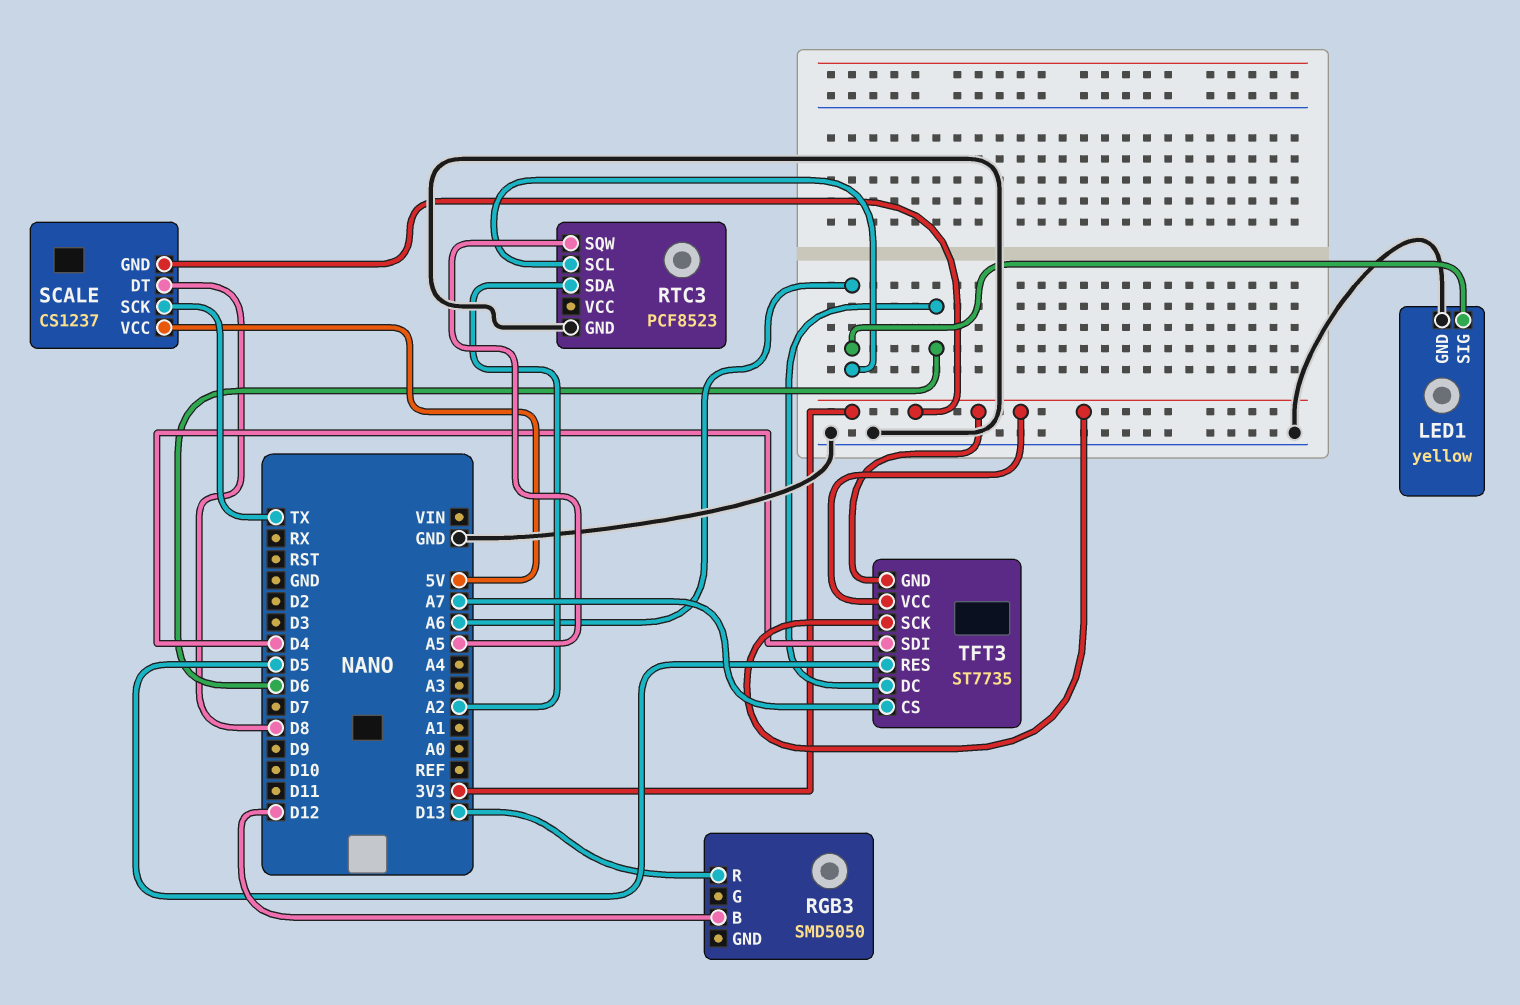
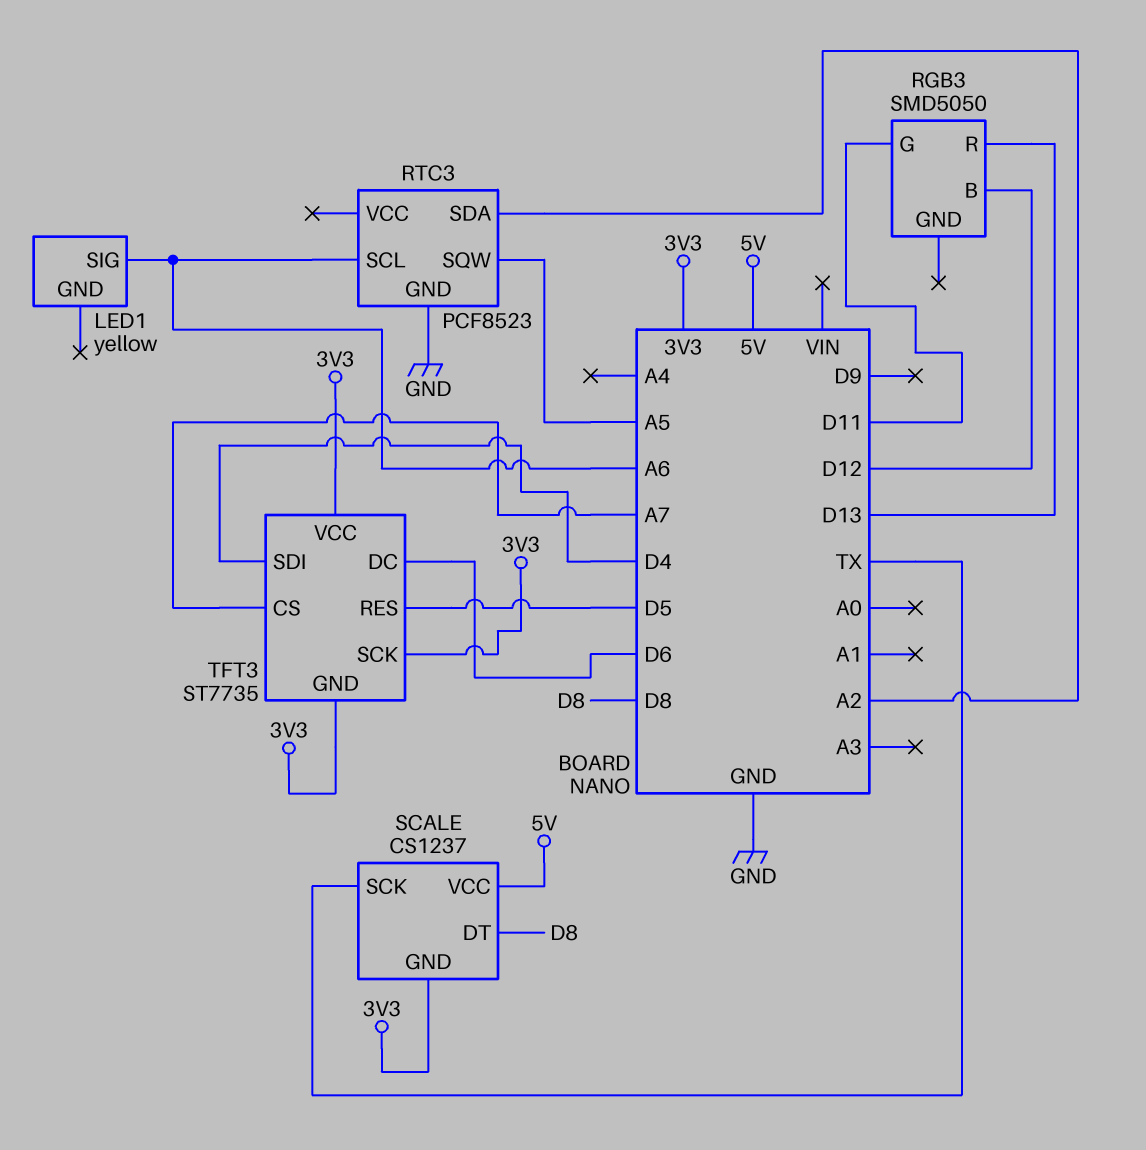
LED1 pin GND: GND -> none
RGB3 pin G: none -> D11

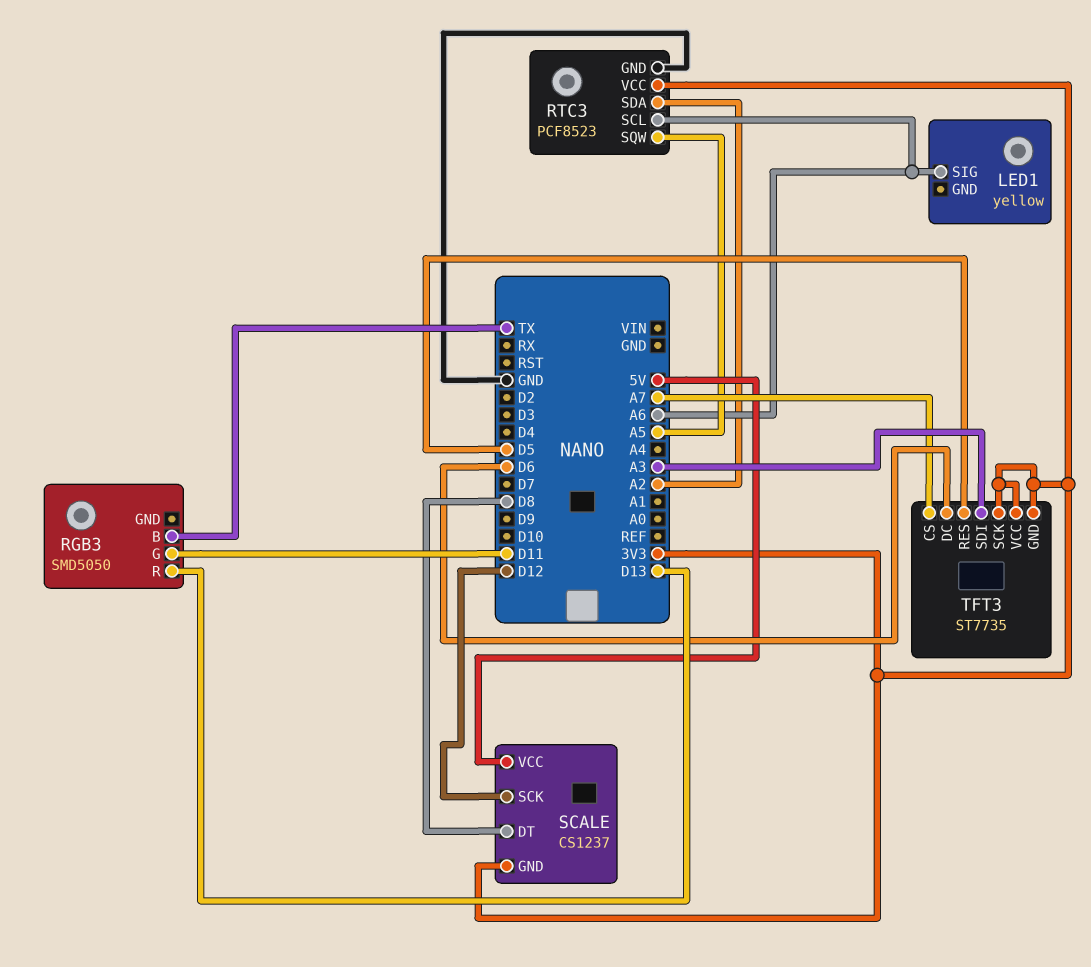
RGB3 pin B: D12 -> TX
RTC3 pin VCC: none -> 3V3
SCALE pin SCK: TX -> D12
TFT3 pin SDI: D4 -> A3

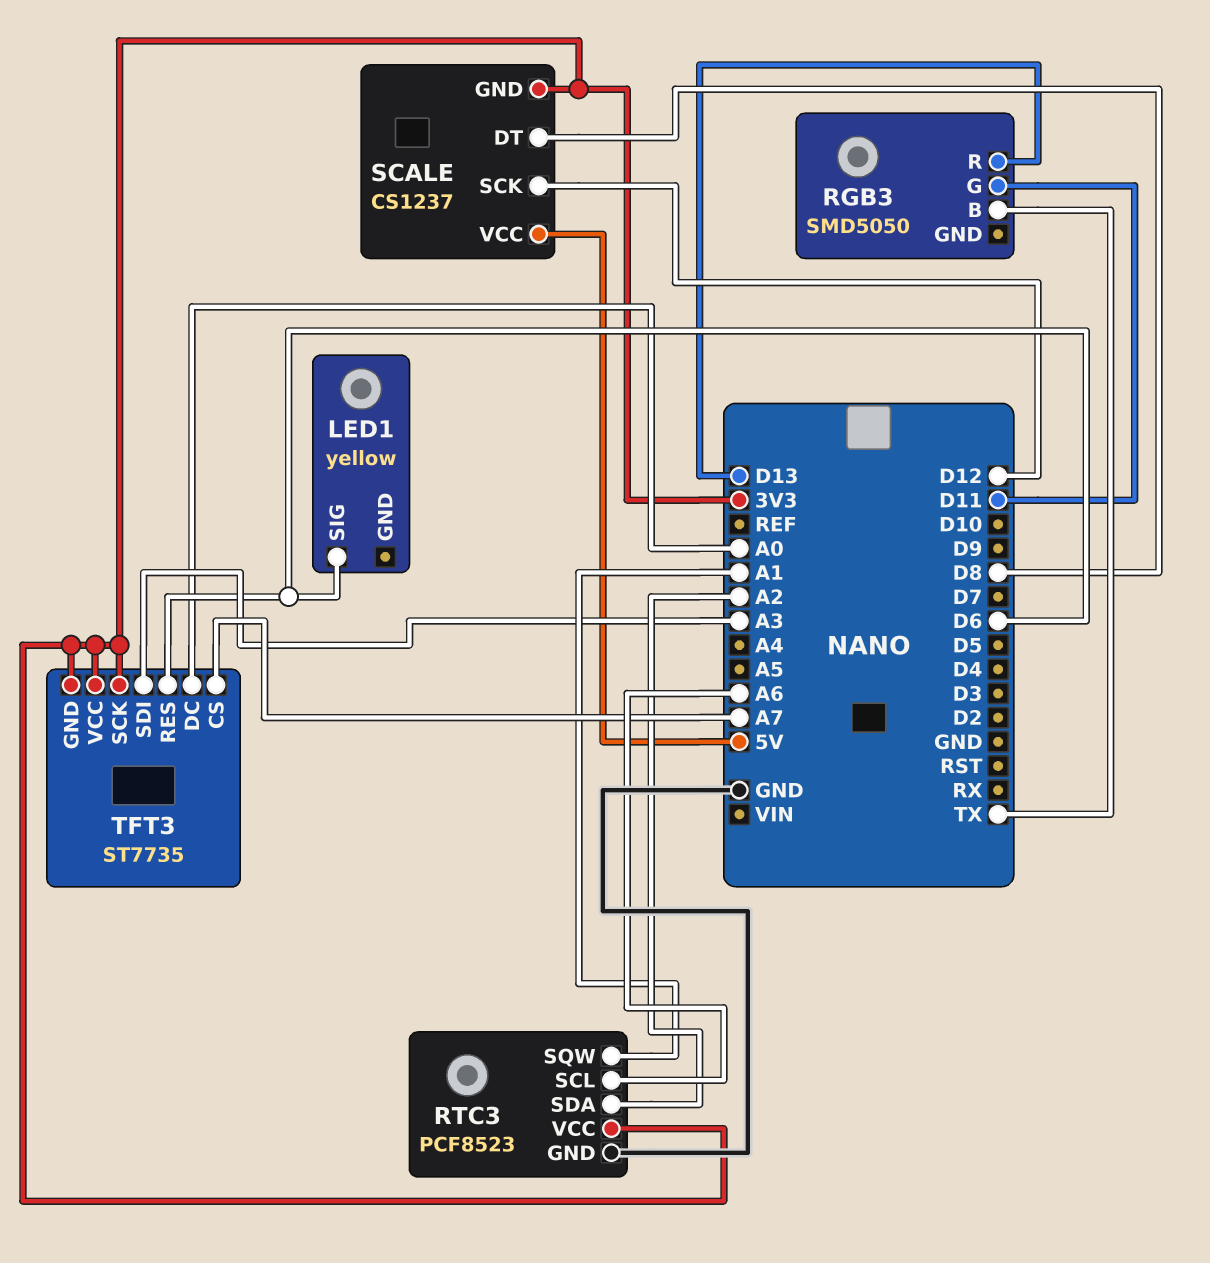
LED1 pin SIG: A6 -> D6
RTC3 pin SQW: A5 -> A1
TFT3 pin DC: D6 -> A0
TFT3 pin RES: D5 -> D6

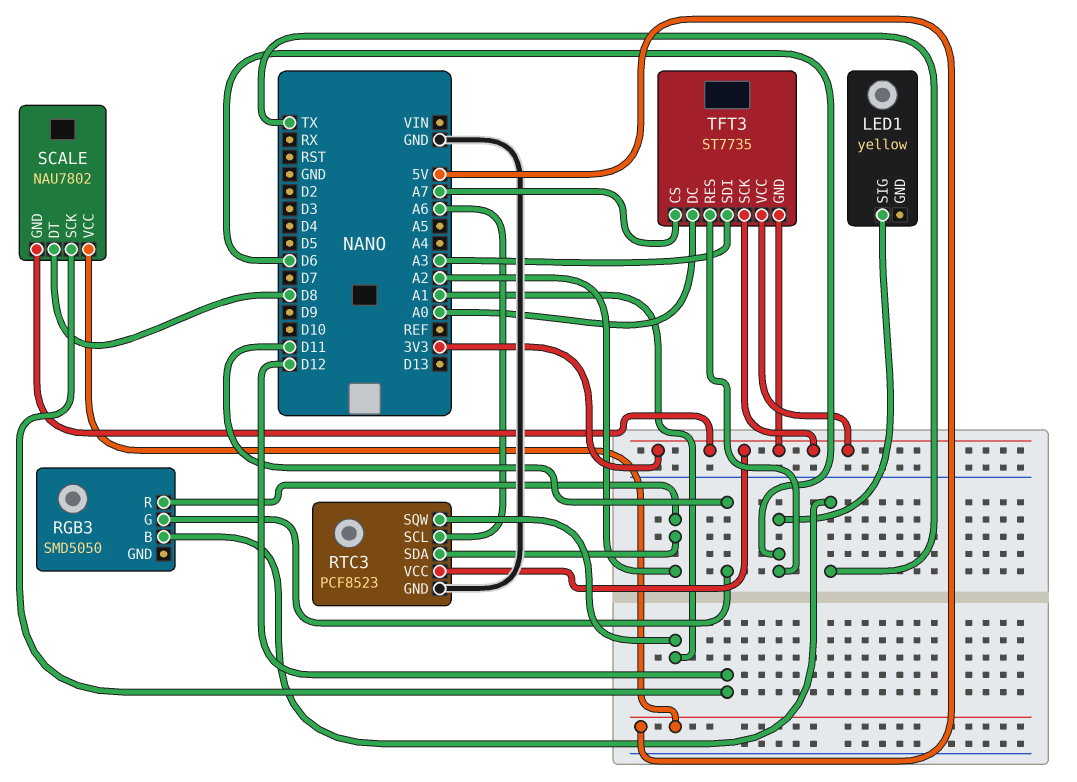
RGB3 pin R: D13 -> A2
SCALE: CS1237 -> NAU7802

